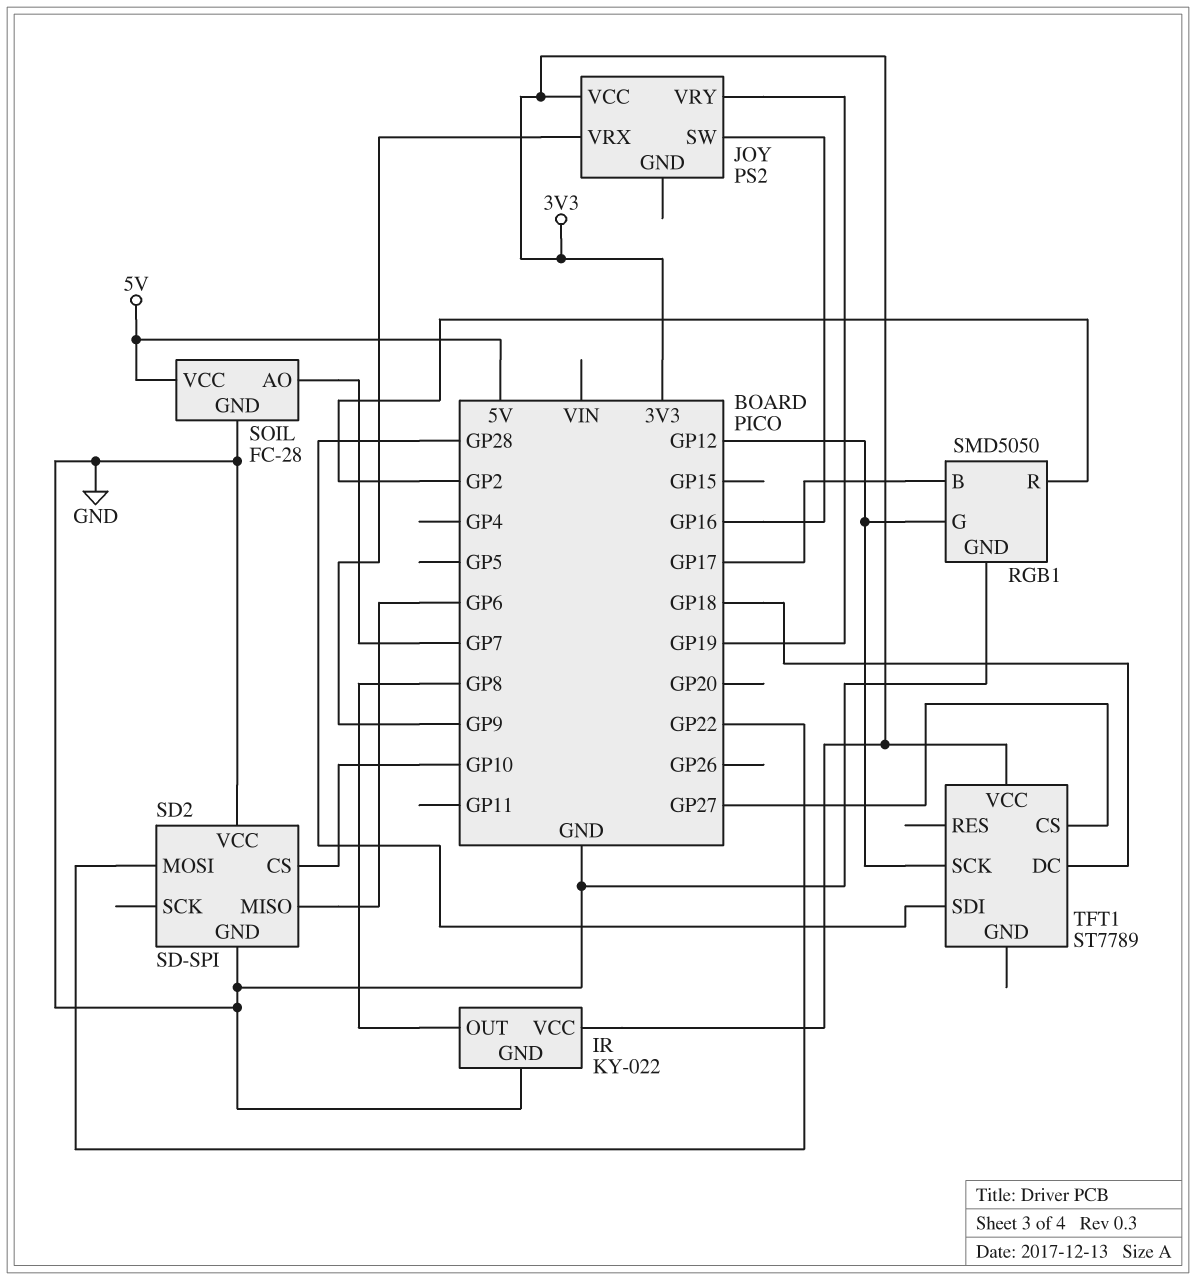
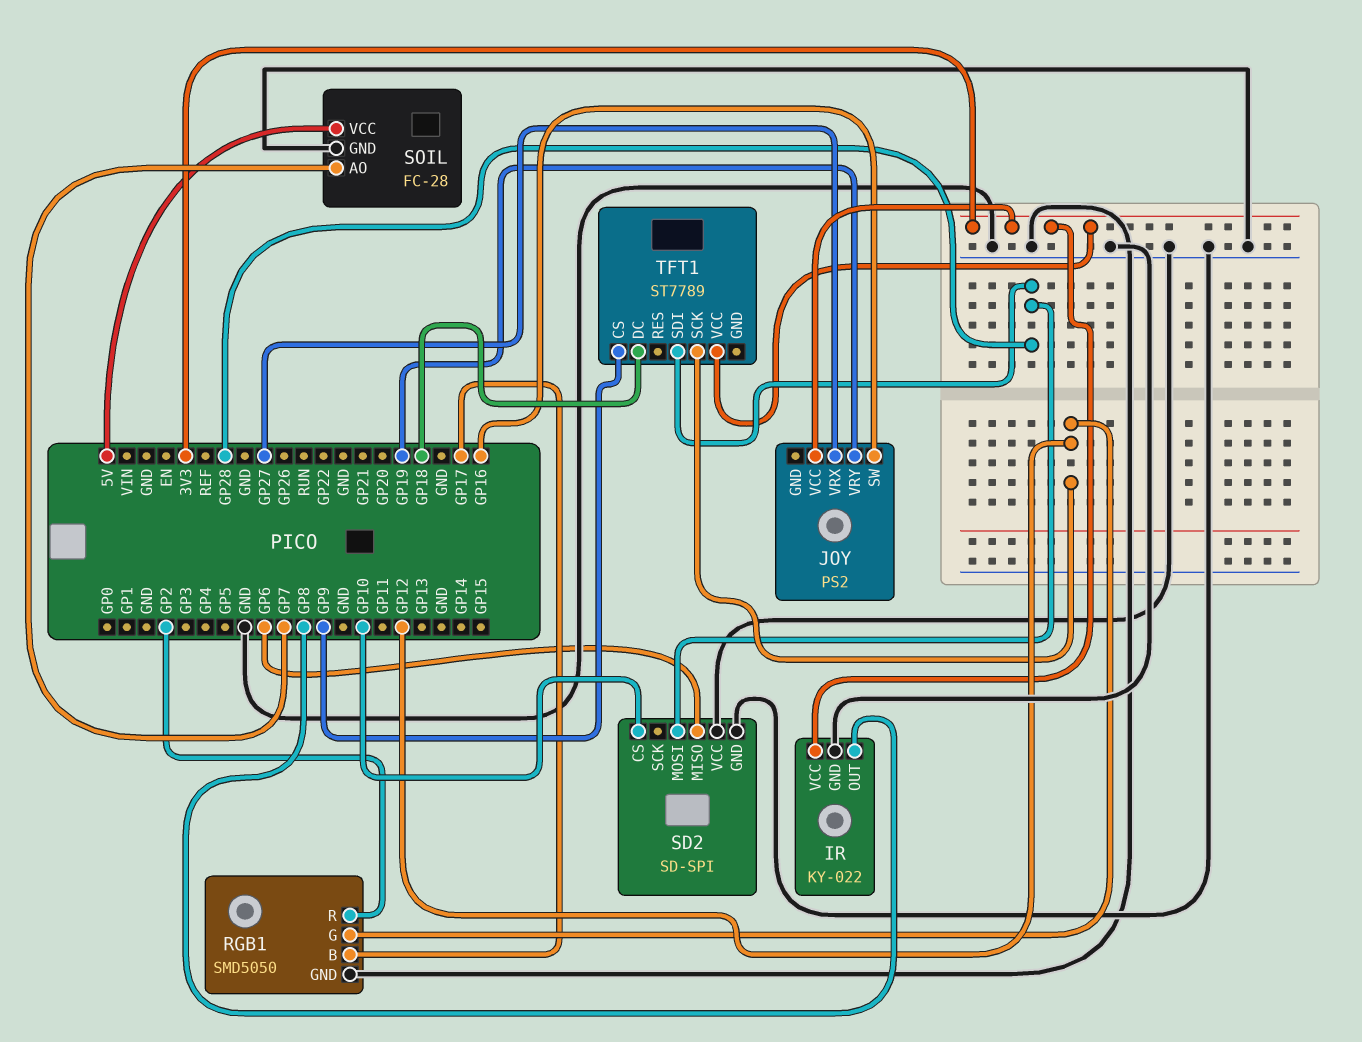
JOY pin VRX: GP9 -> GP27
SD2 pin MOSI: GP22 -> GP28
TFT1 pin CS: GP27 -> GP9

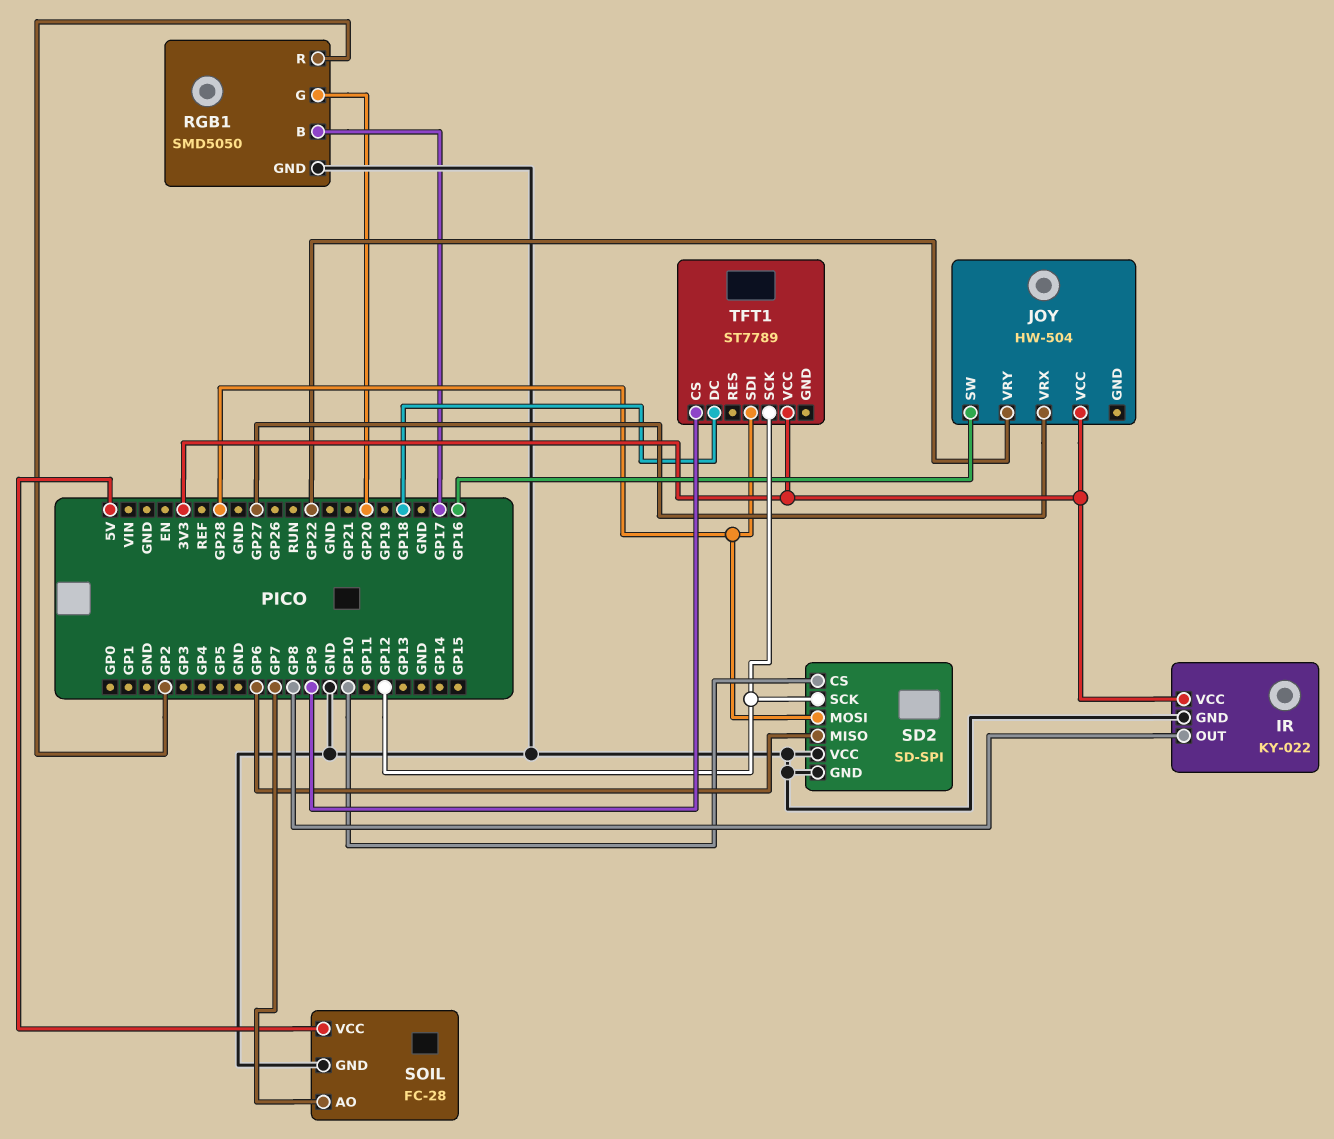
JOY: PS2 -> HW-504
JOY pin VRY: GP19 -> GP22
RGB1 pin G: GP12 -> GP20
SD2 pin SCK: none -> GP12

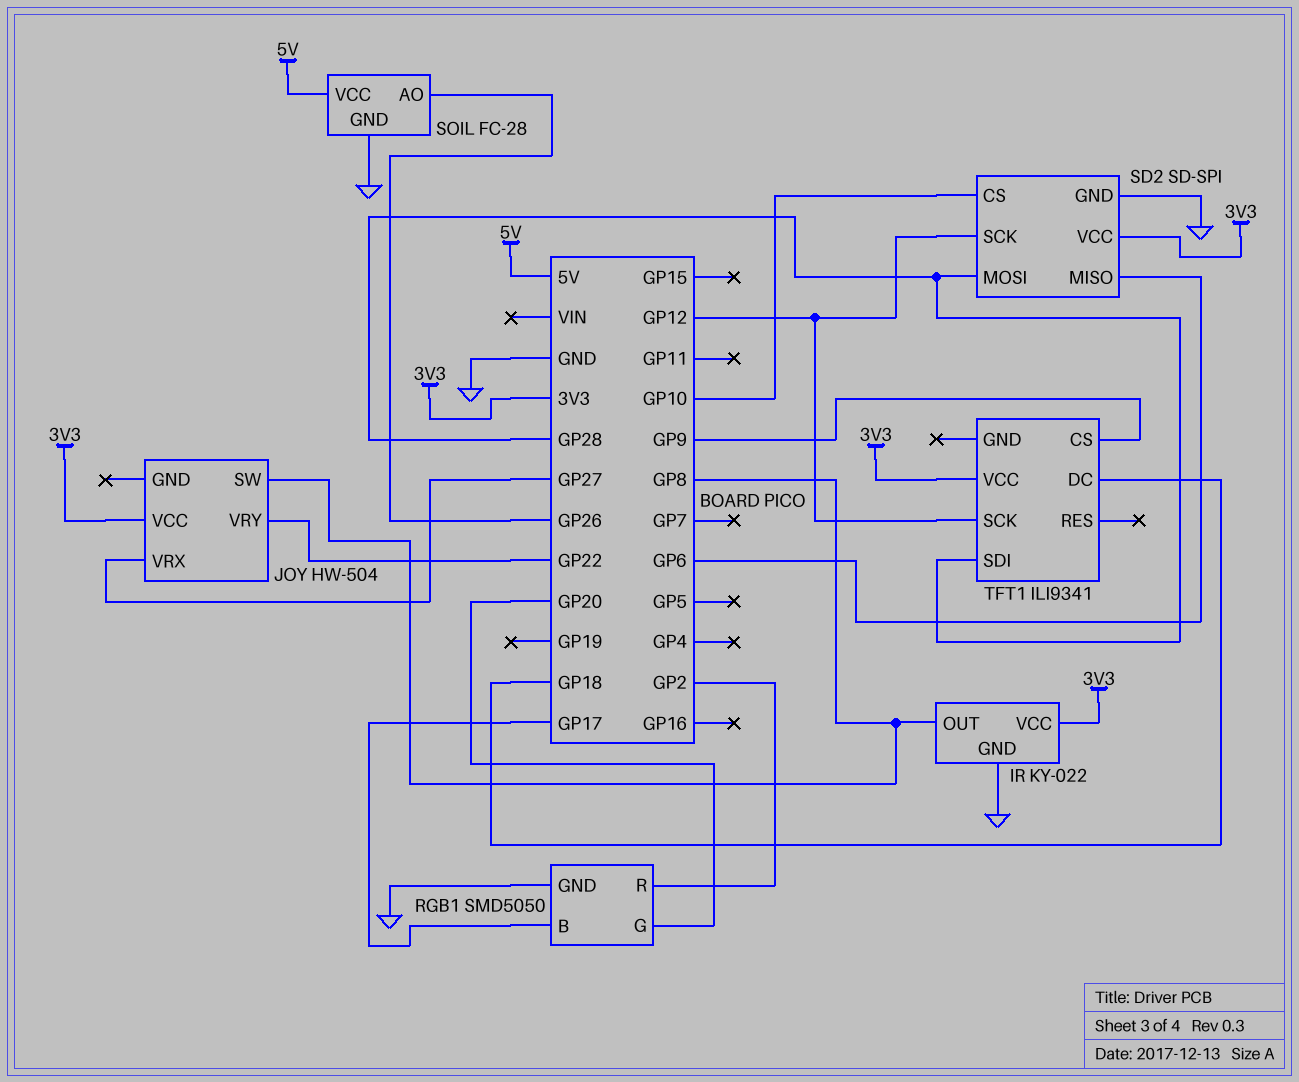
JOY pin SW: GP16 -> GP8
SD2 pin VCC: GND -> 3V3
SOIL pin AO: GP7 -> GP26
TFT1: ST7789 -> ILI9341

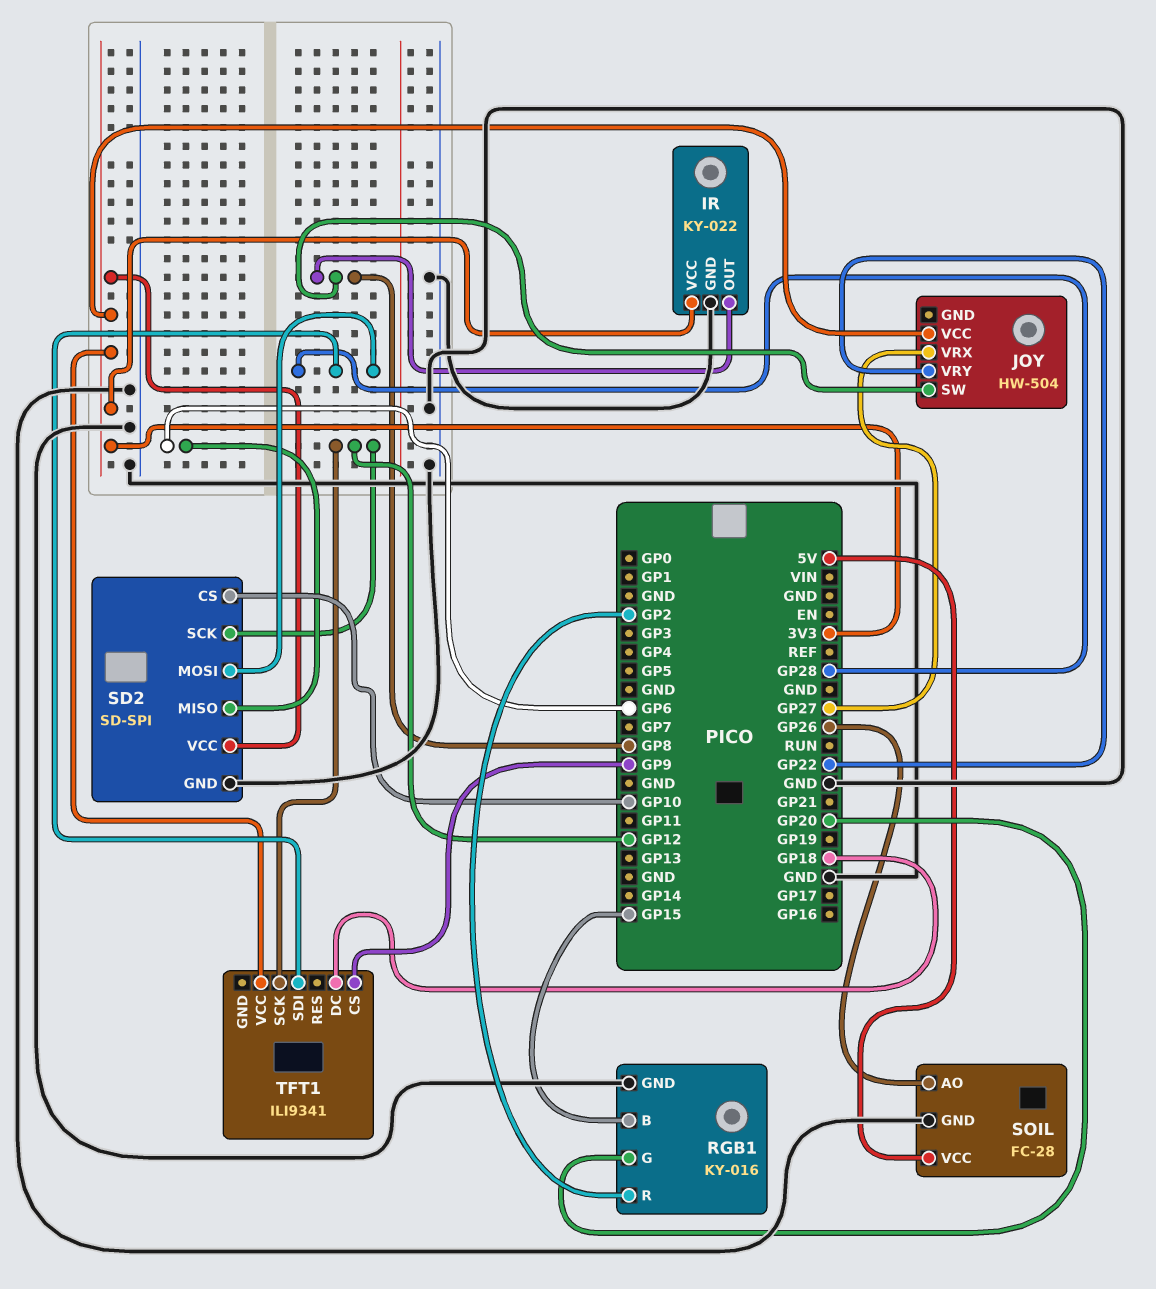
RGB1: SMD5050 -> KY-016
RGB1 pin B: GP17 -> GP15

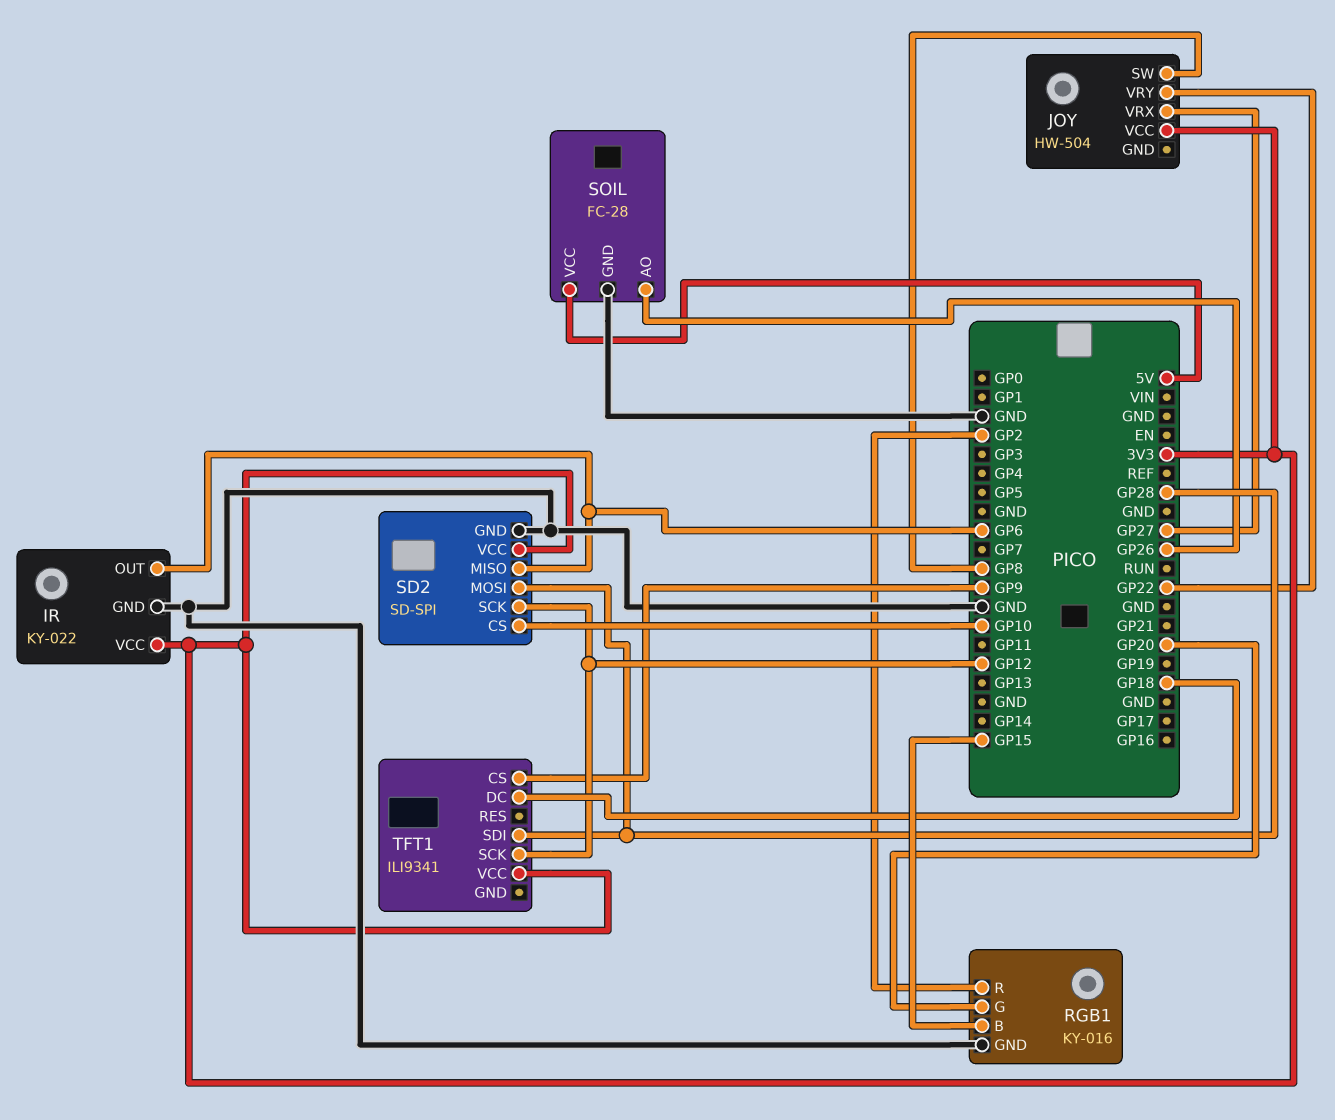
IR pin OUT: GP8 -> GP6

